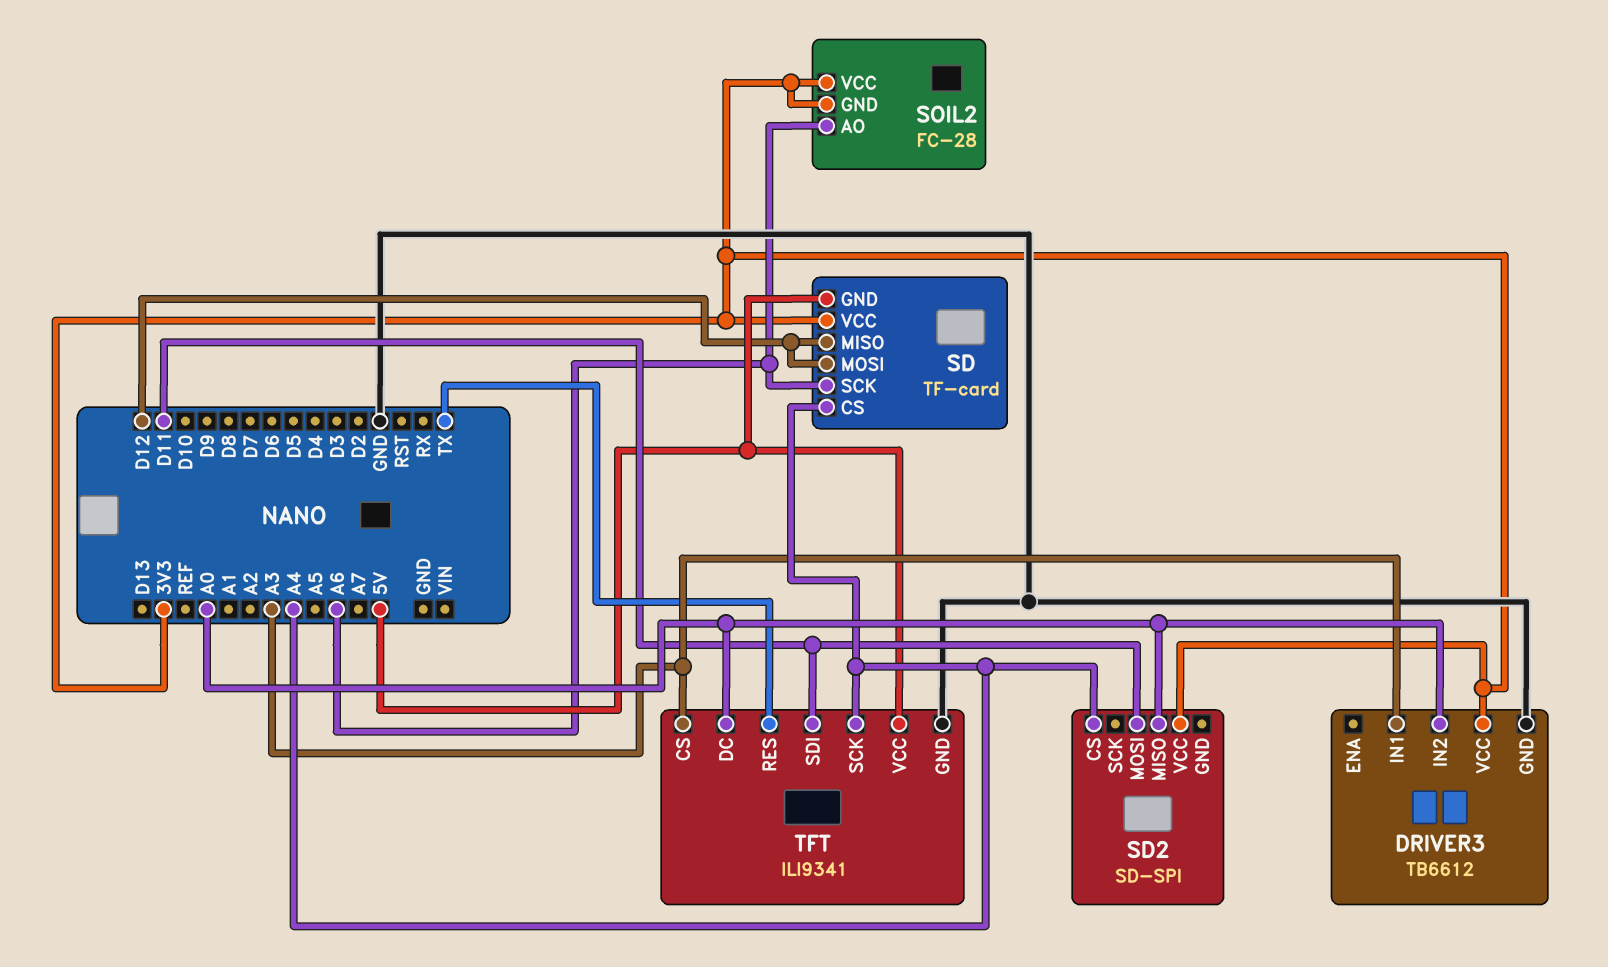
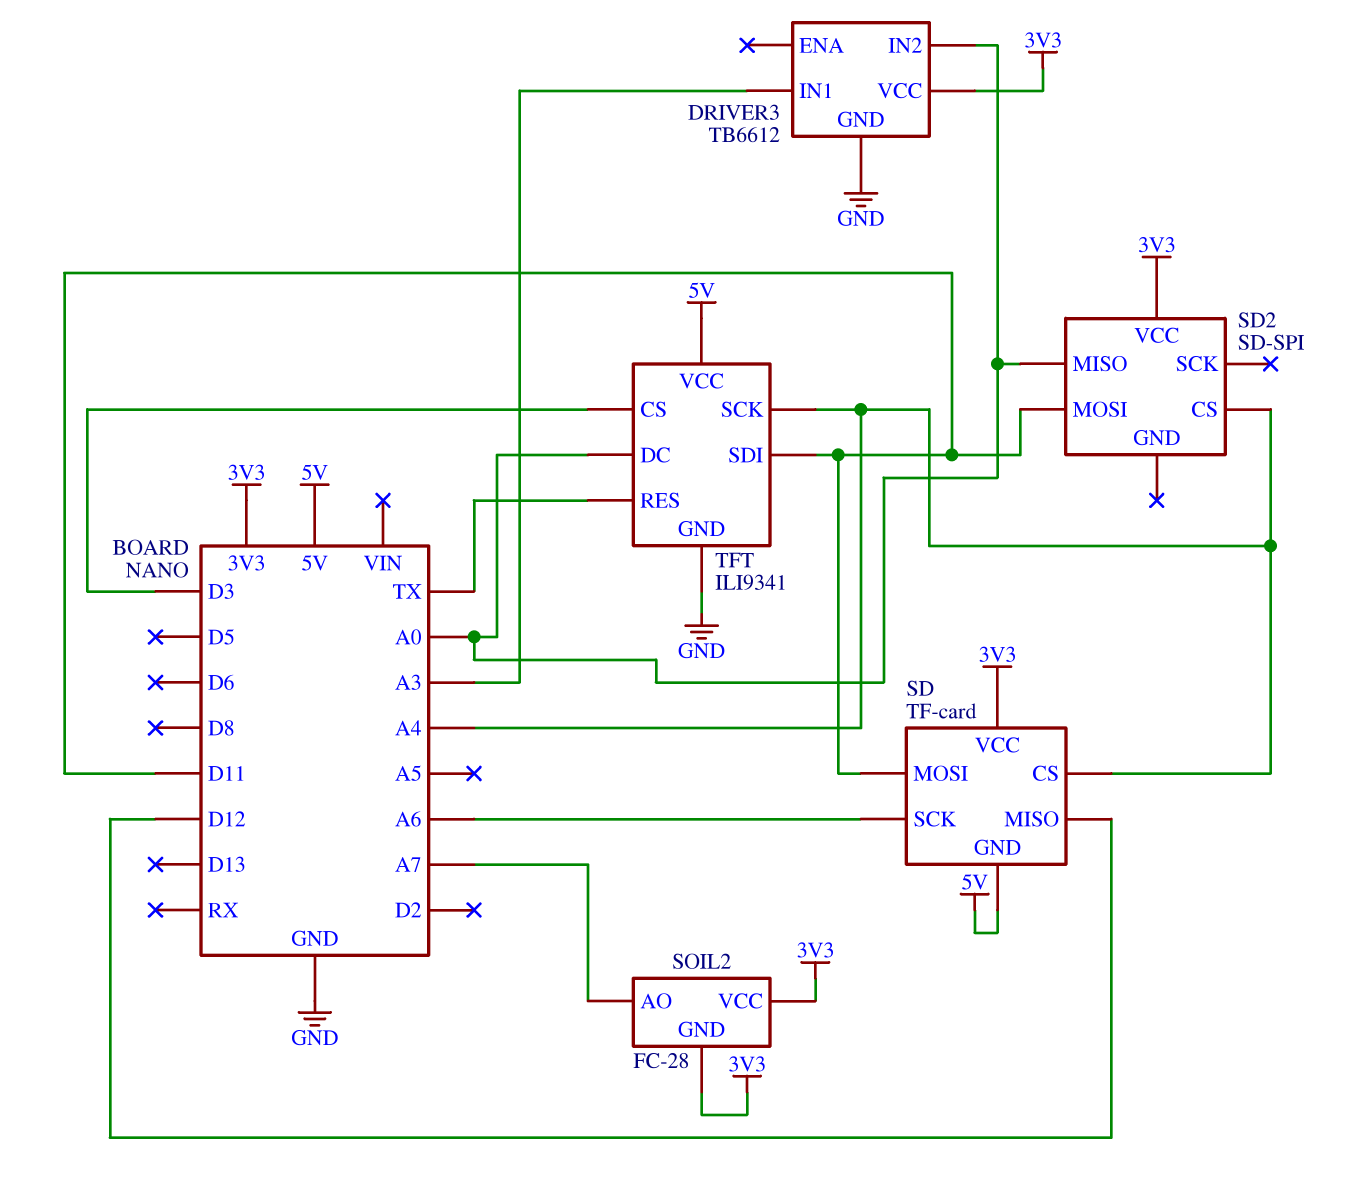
SD pin MOSI: D12 -> D11
SOIL2 pin AO: A6 -> A7
TFT pin CS: A3 -> D3

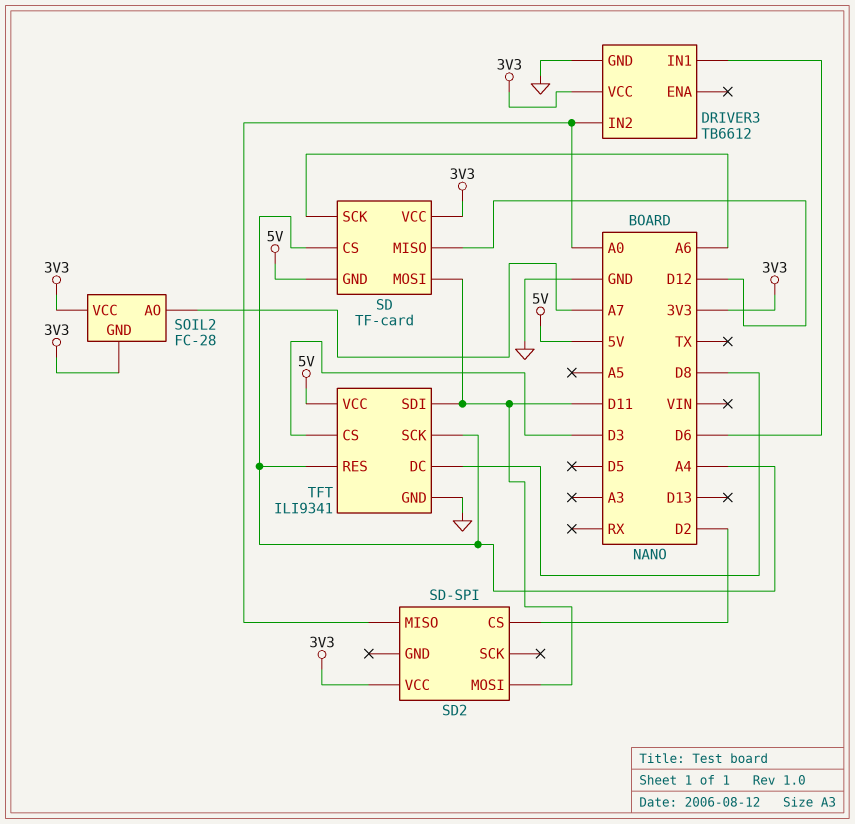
DRIVER3 pin IN1: A3 -> D6
SD2 pin CS: A4 -> D2
TFT pin DC: A0 -> D8
TFT pin RES: TX -> A4

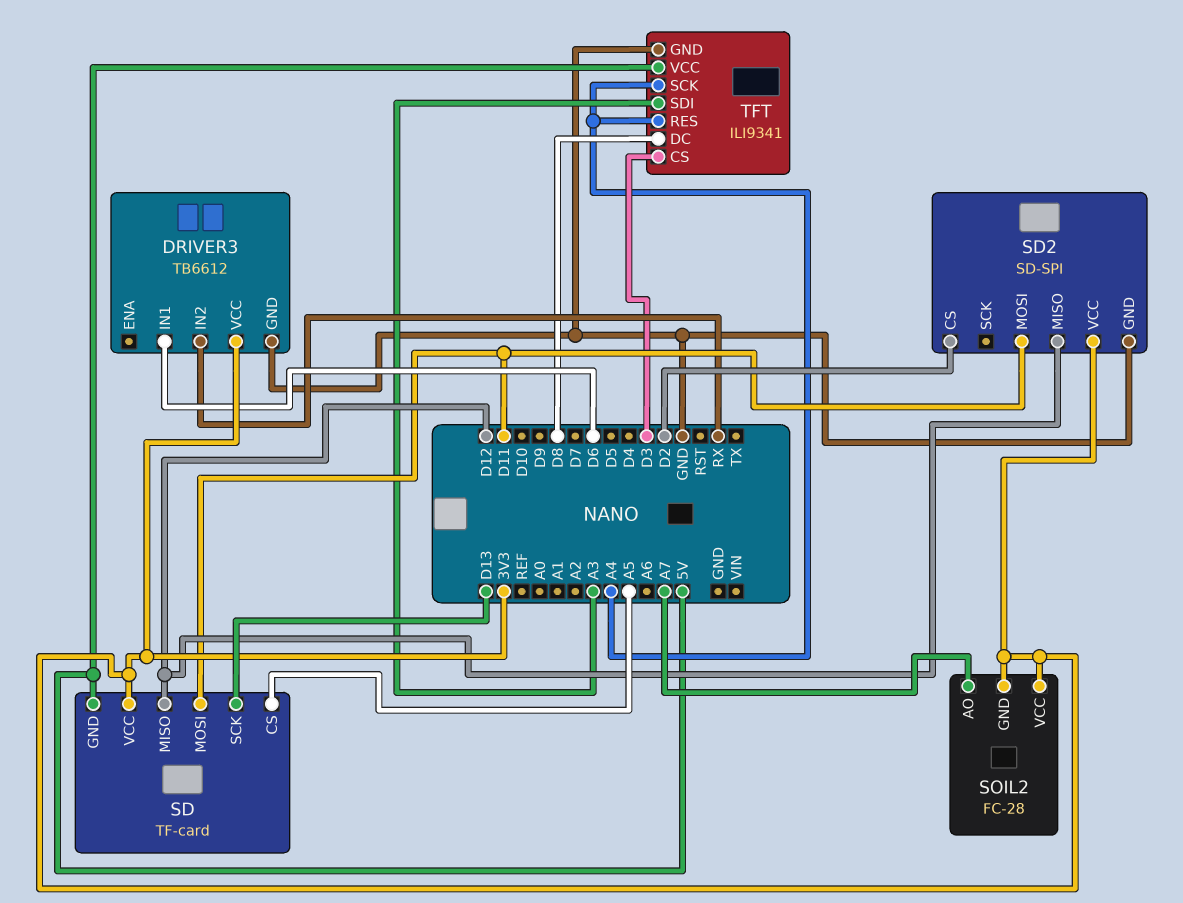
DRIVER3 pin IN2: A0 -> RX
SD pin CS: A4 -> A5
SD pin SCK: A6 -> D13
SD2 pin GND: none -> GND
SD2 pin MISO: A0 -> D12
TFT pin SDI: D11 -> A3

